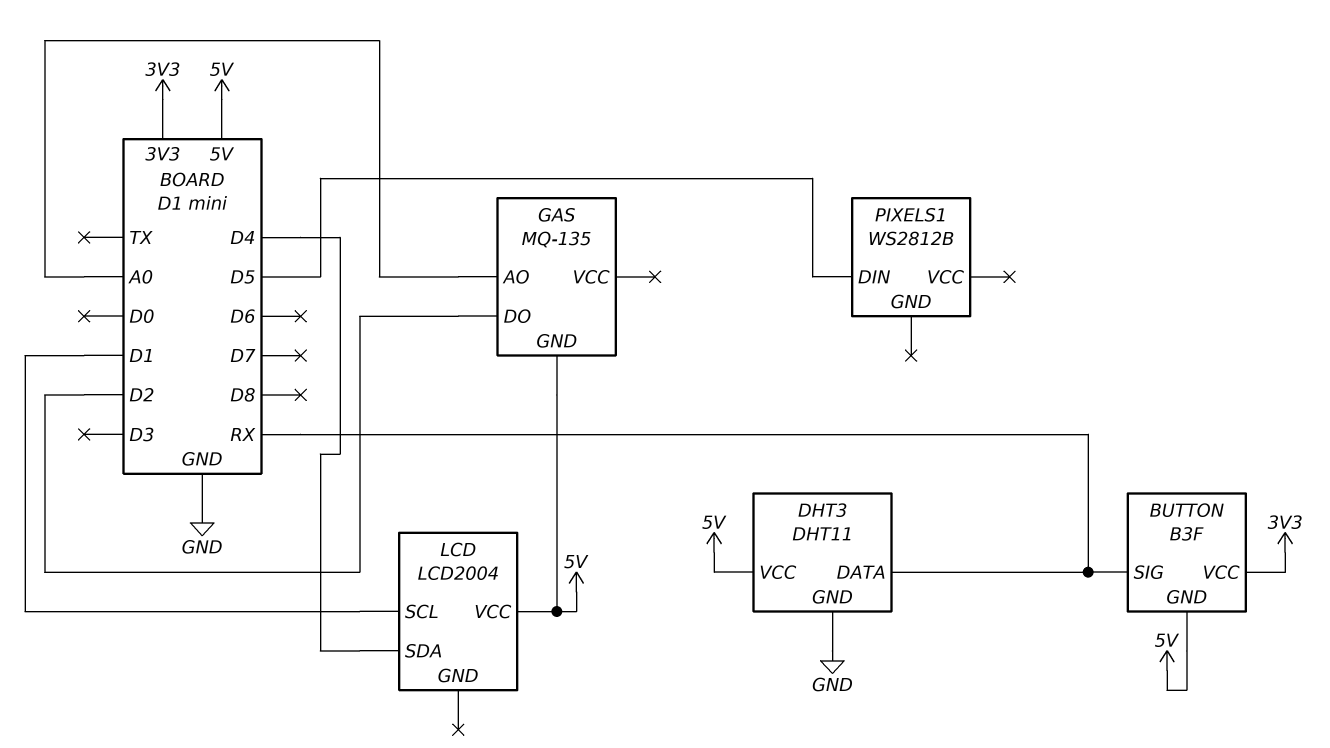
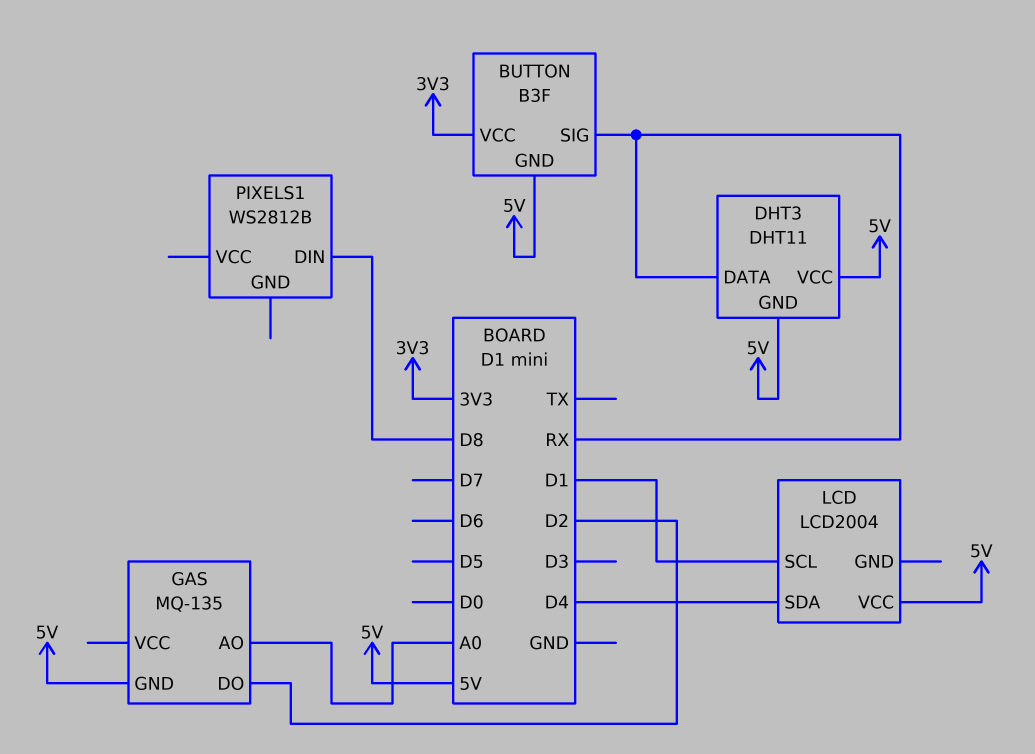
DHT3 pin GND: GND -> 5V
PIXELS1 pin DIN: D5 -> D8

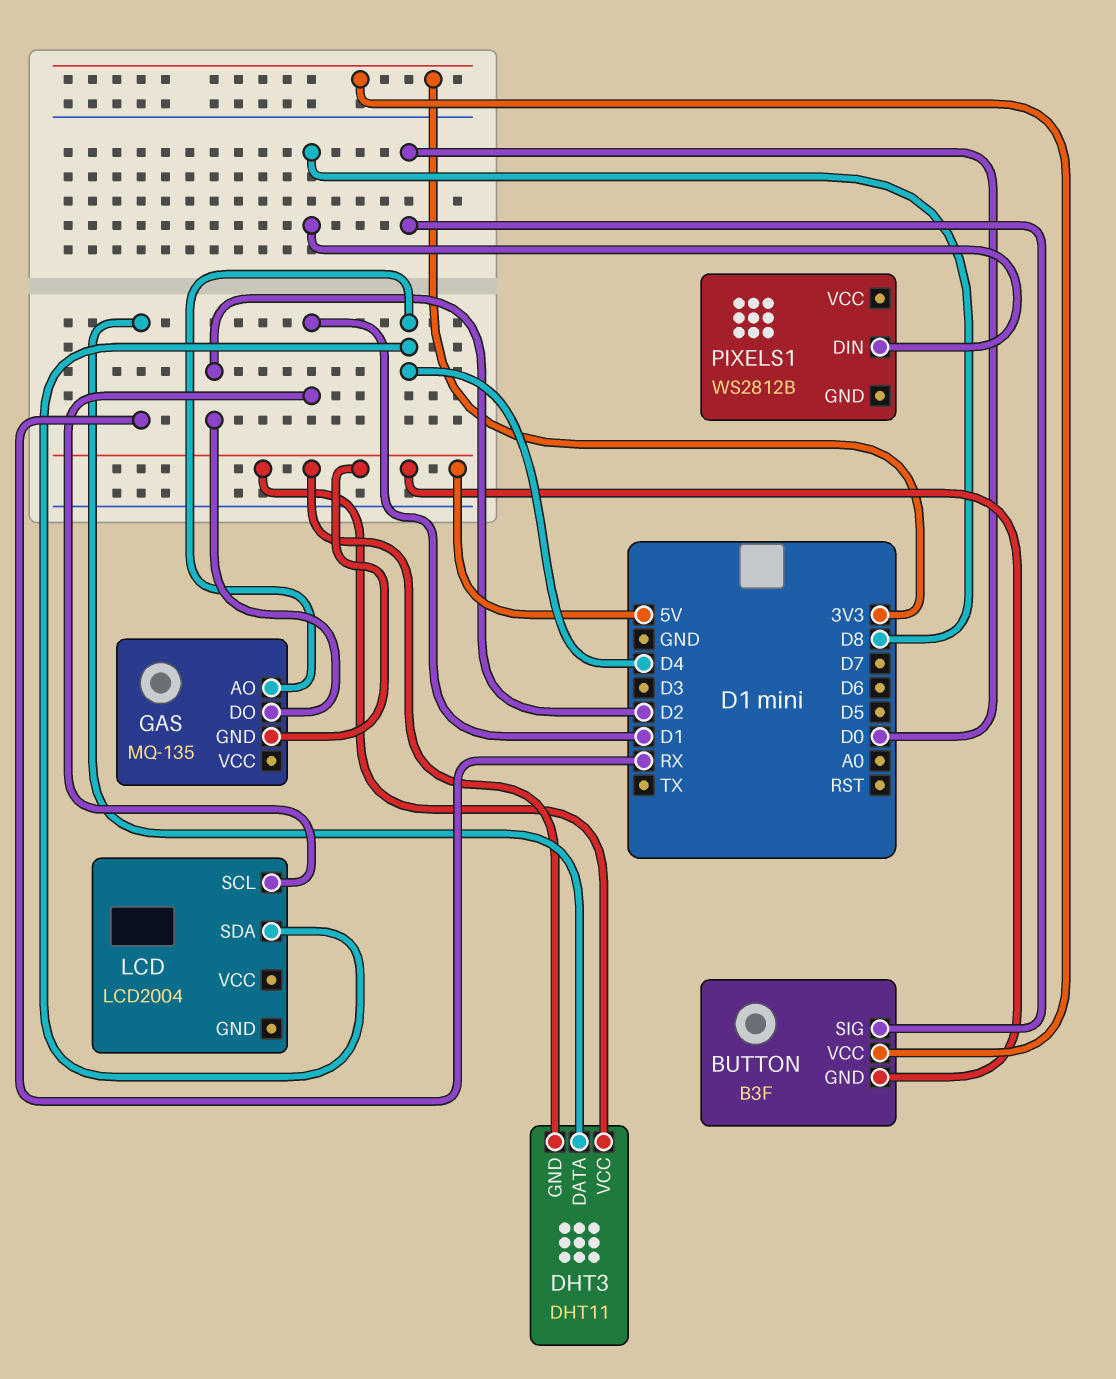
BUTTON pin SIG: RX -> D0
GAS pin AO: A0 -> D4
LCD pin VCC: 5V -> none

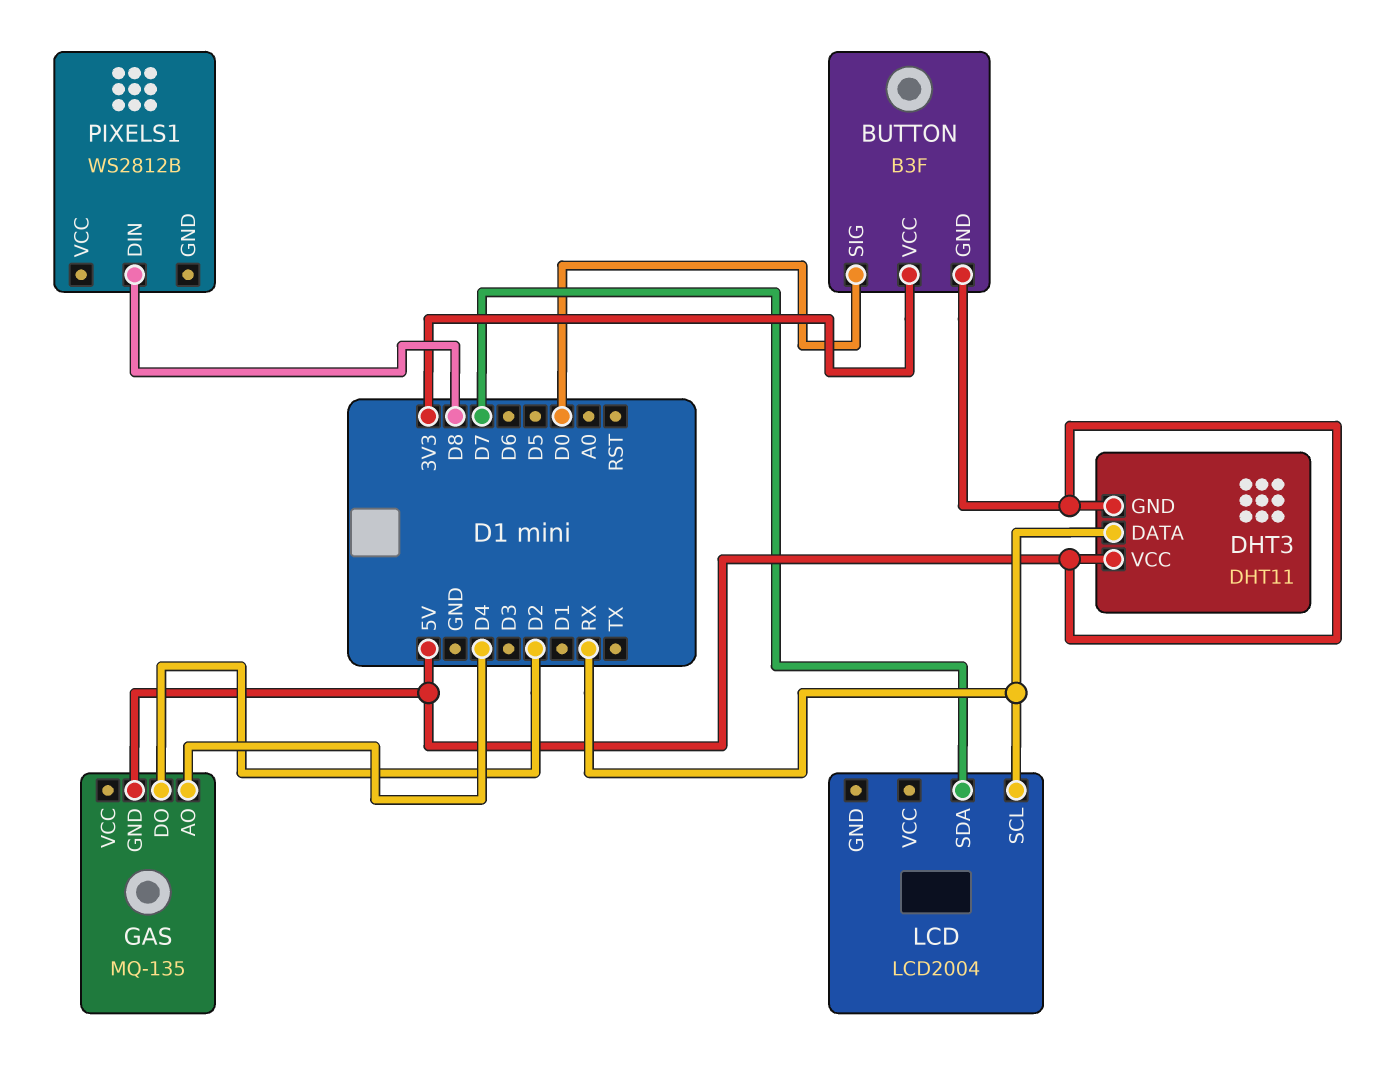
LCD pin SCL: D1 -> RX
LCD pin SDA: D4 -> D7

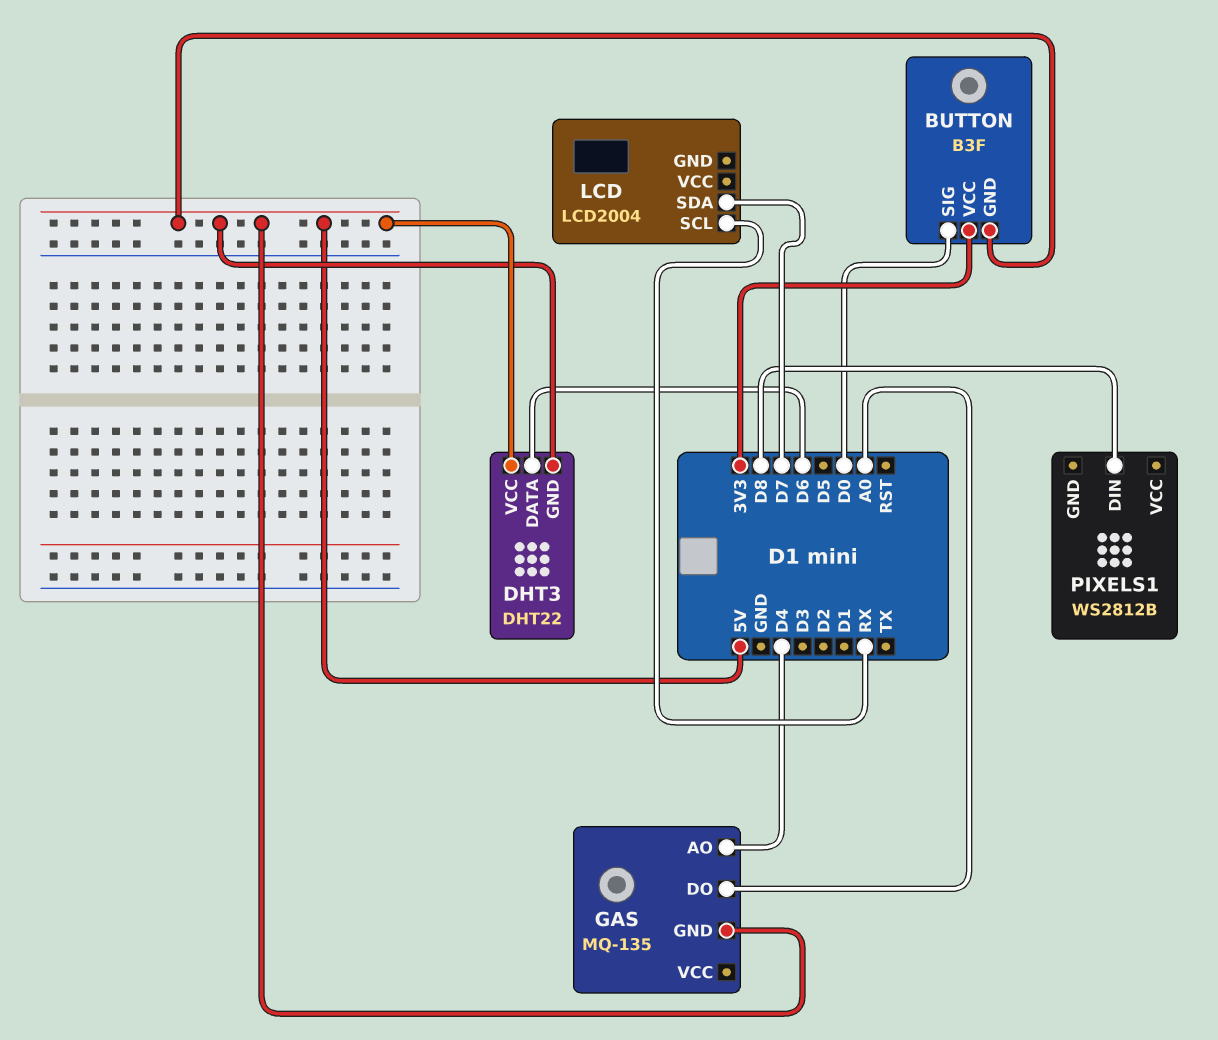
DHT3: DHT11 -> DHT22
DHT3 pin DATA: RX -> D6
GAS pin DO: D2 -> A0

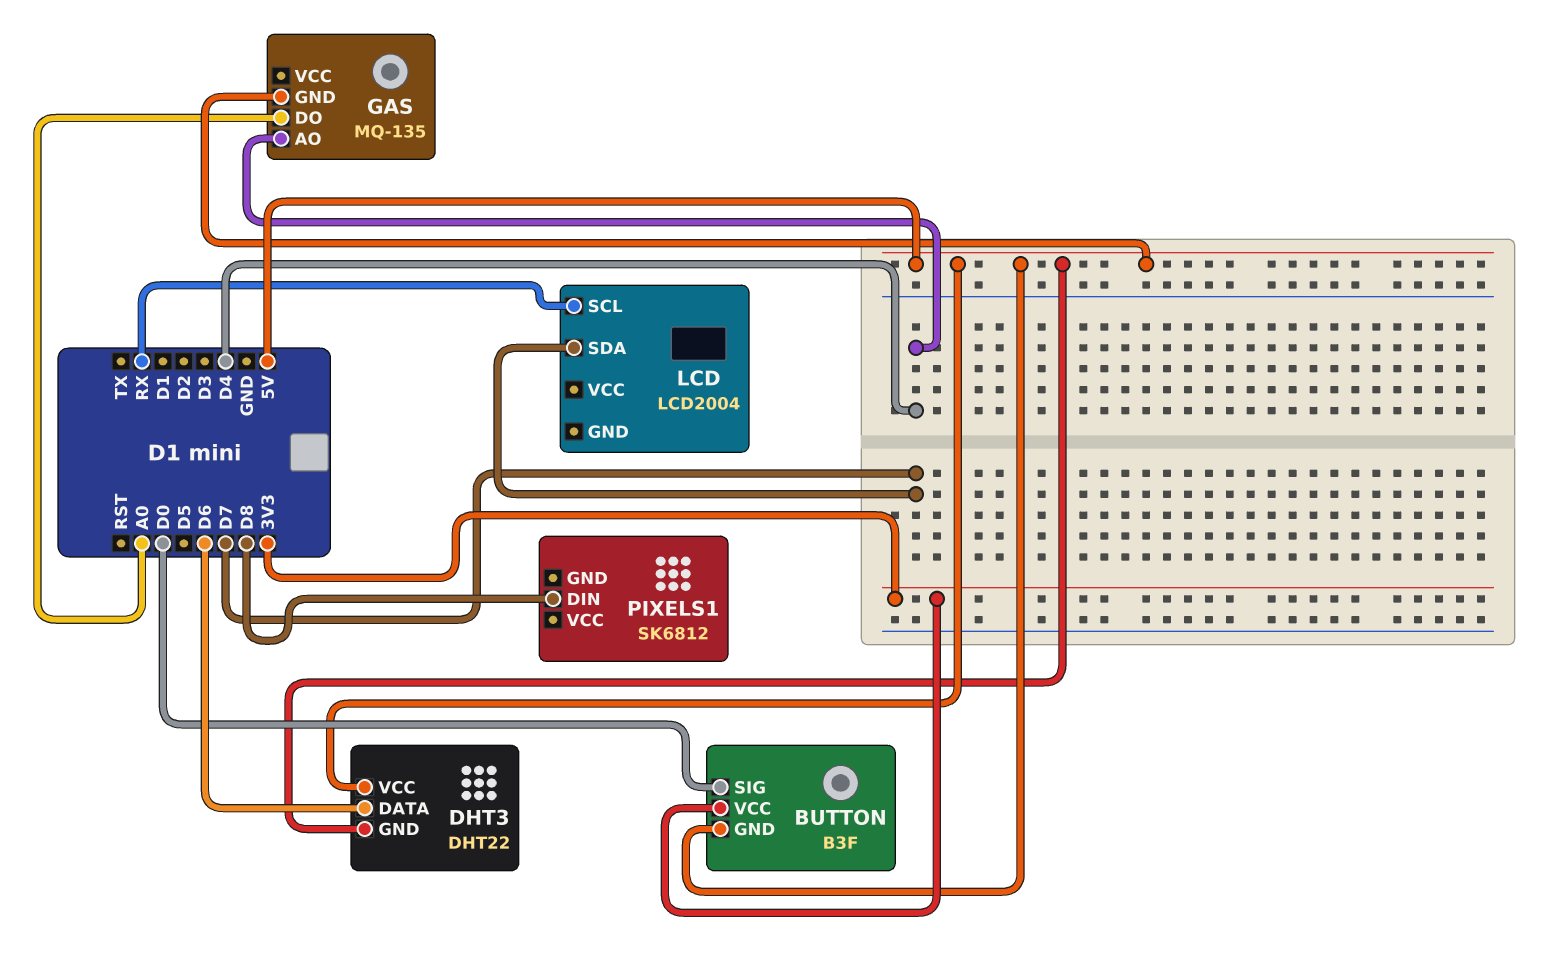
PIXELS1: WS2812B -> SK6812

